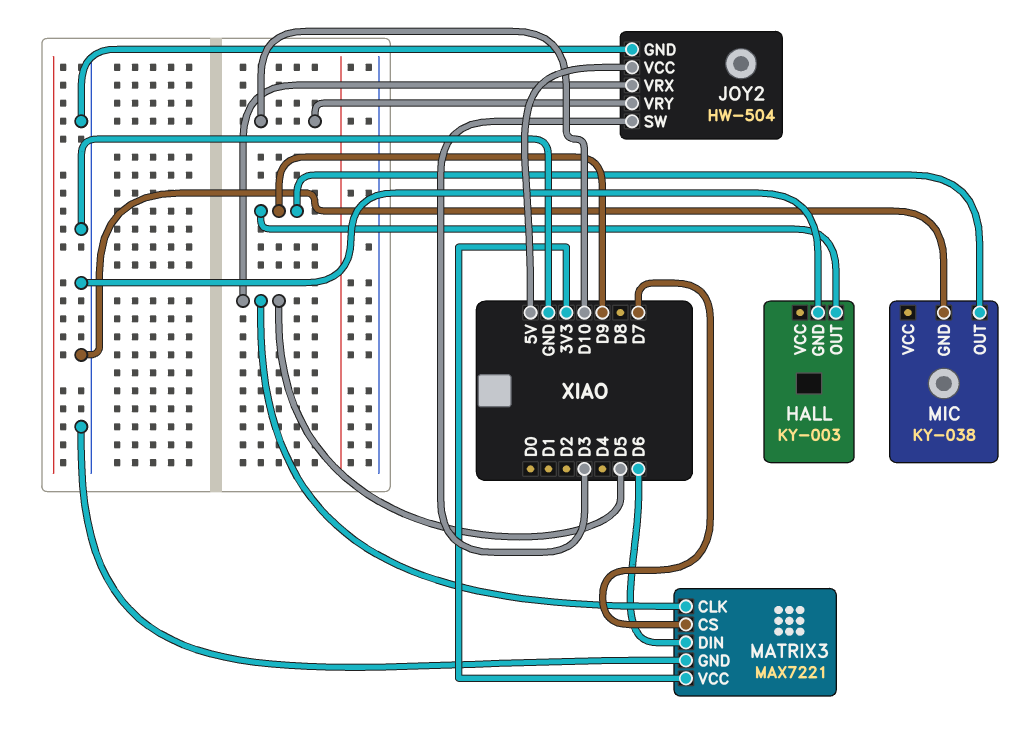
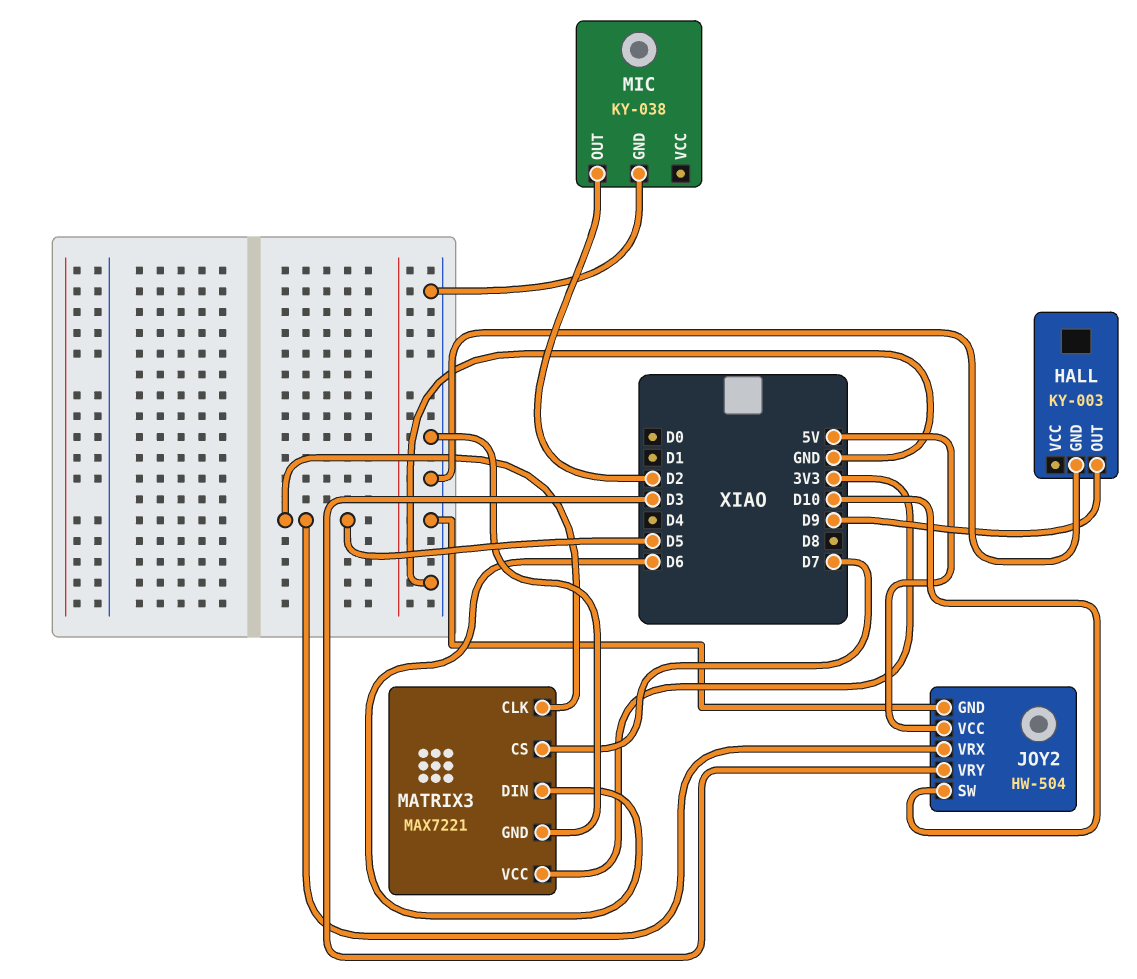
JOY2 pin SW: D3 -> D10
JOY2 pin VRY: D10 -> D3
MIC pin OUT: D9 -> D2

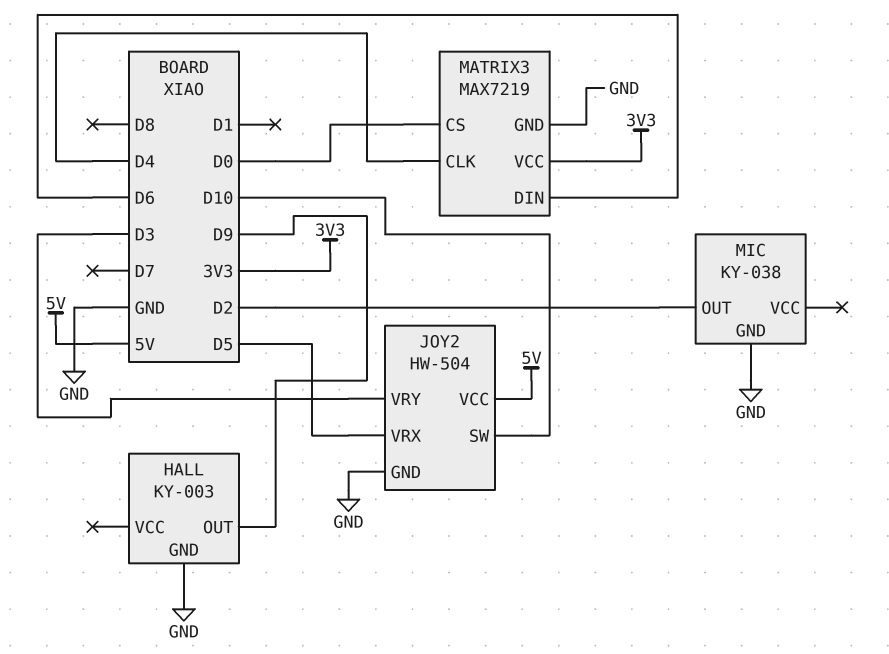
MATRIX3: MAX7221 -> MAX7219
MATRIX3 pin CLK: D5 -> D4
MATRIX3 pin CS: D7 -> D0

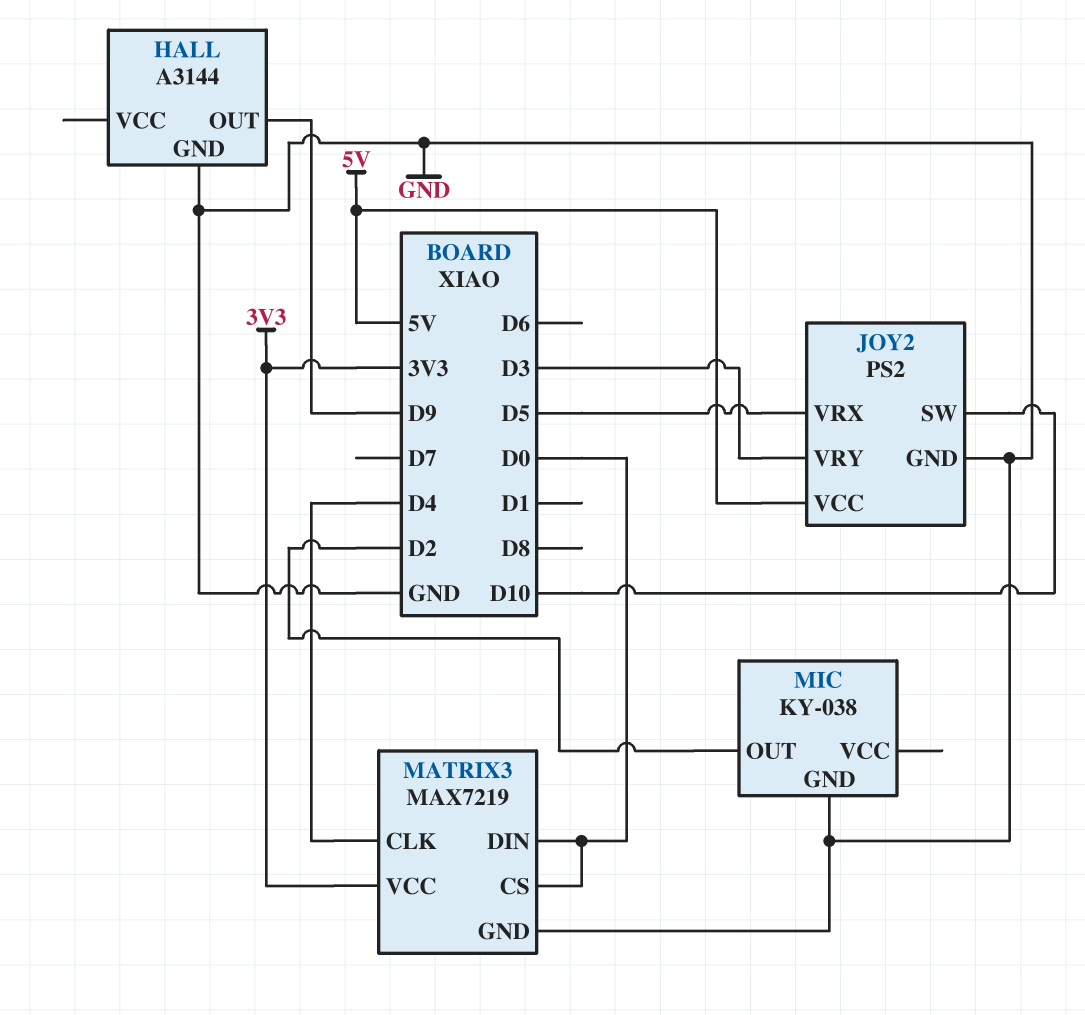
HALL: KY-003 -> A3144
JOY2: HW-504 -> PS2
MATRIX3 pin DIN: D6 -> D0

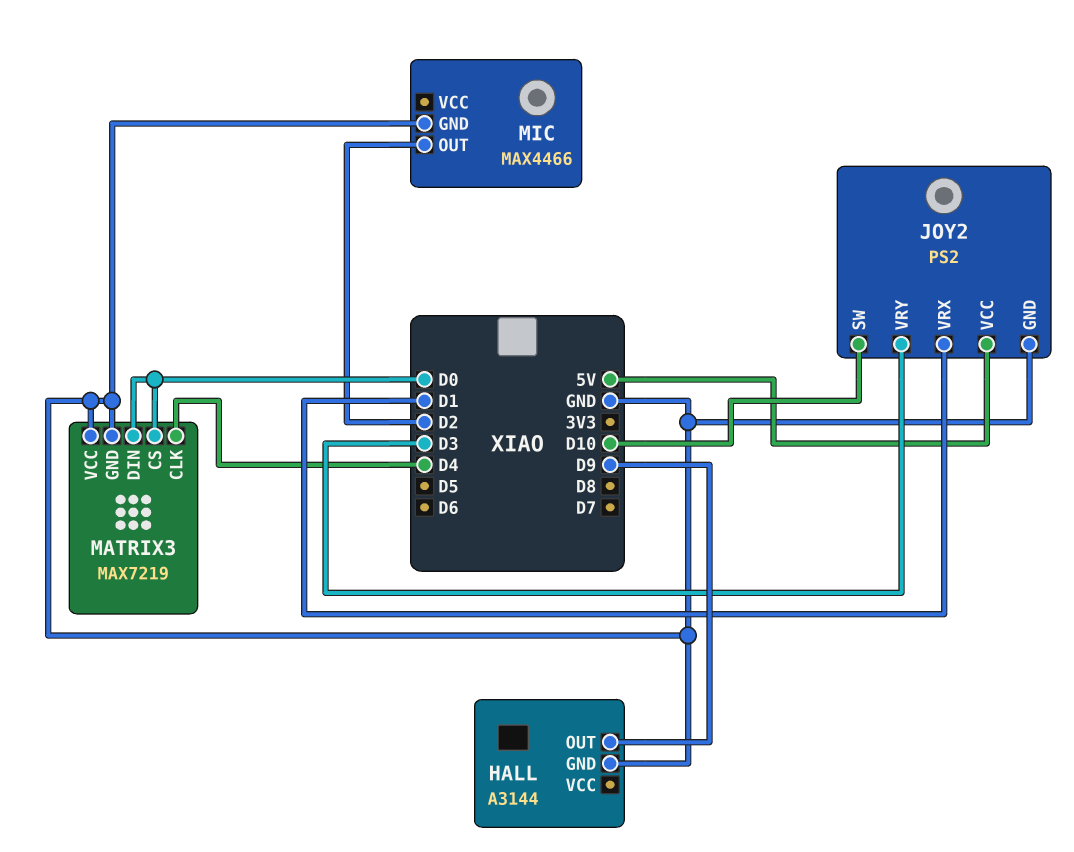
JOY2 pin VRX: D5 -> D1
MATRIX3 pin VCC: 3V3 -> GND
MIC: KY-038 -> MAX4466

